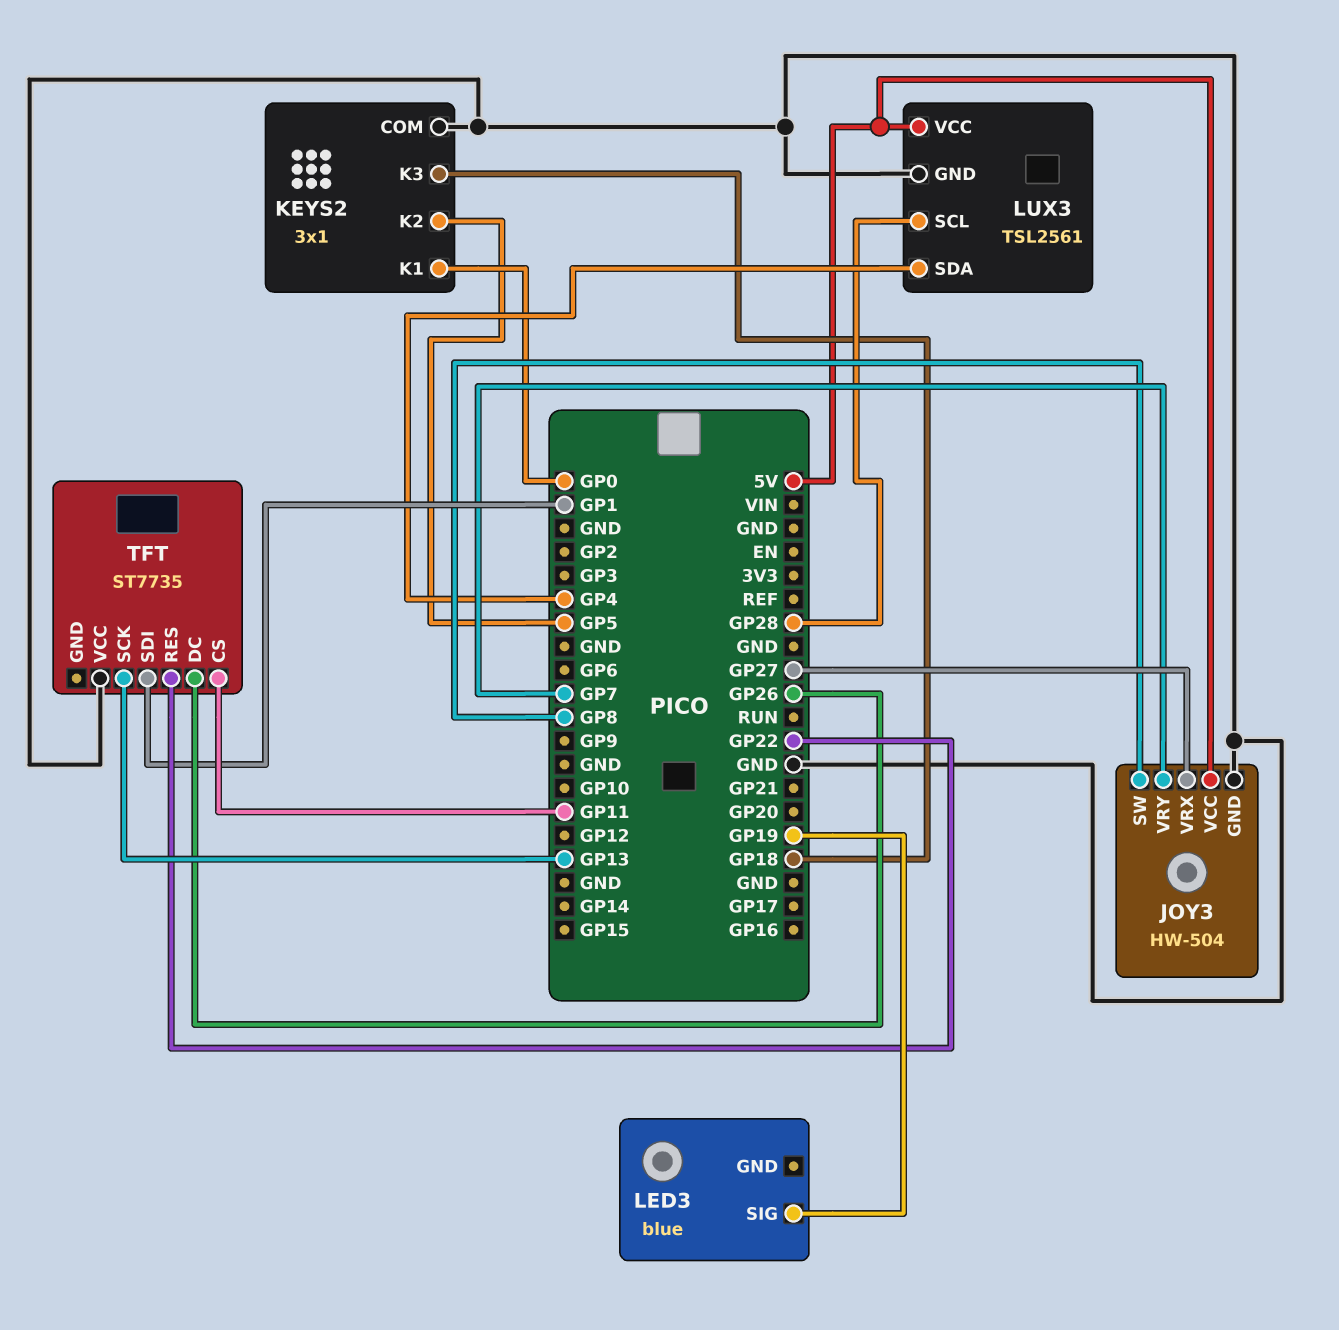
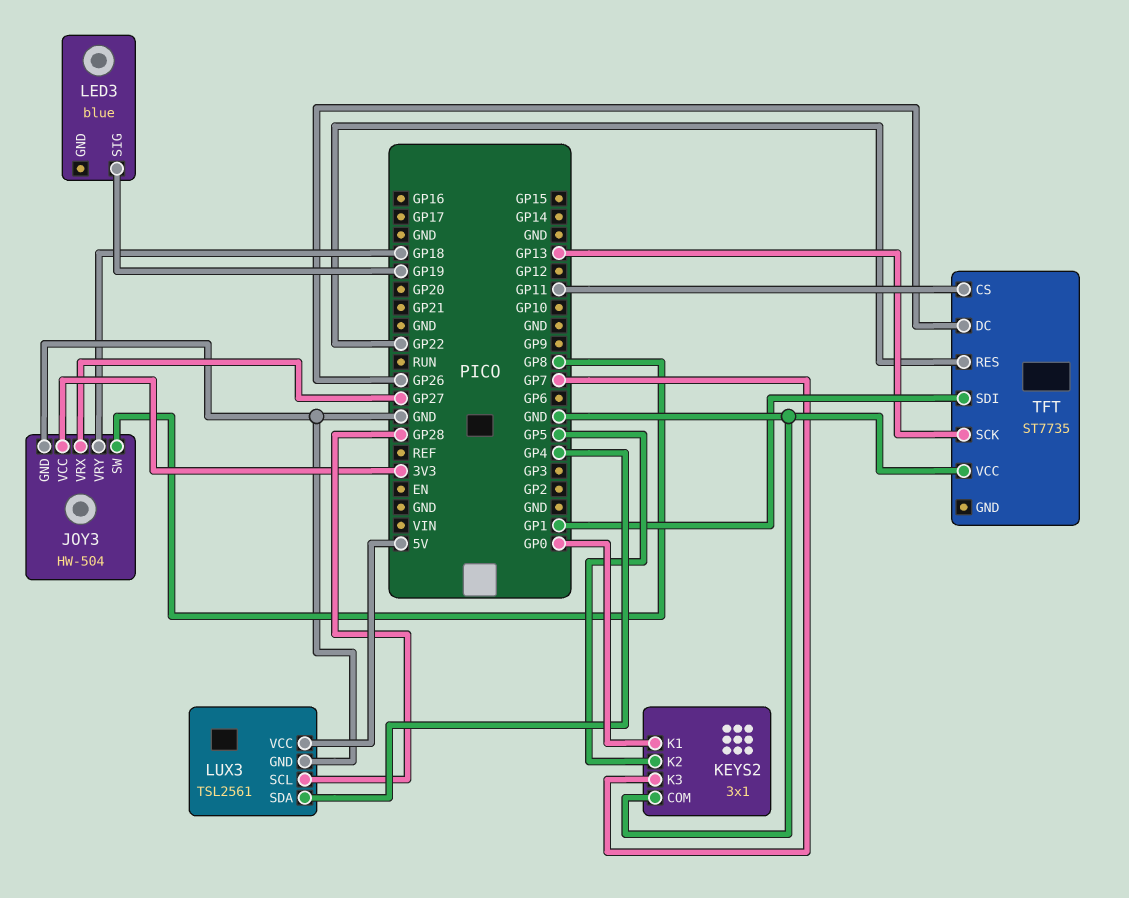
JOY3 pin VCC: 5V -> 3V3
JOY3 pin VRY: GP7 -> GP18
KEYS2 pin K3: GP18 -> GP7

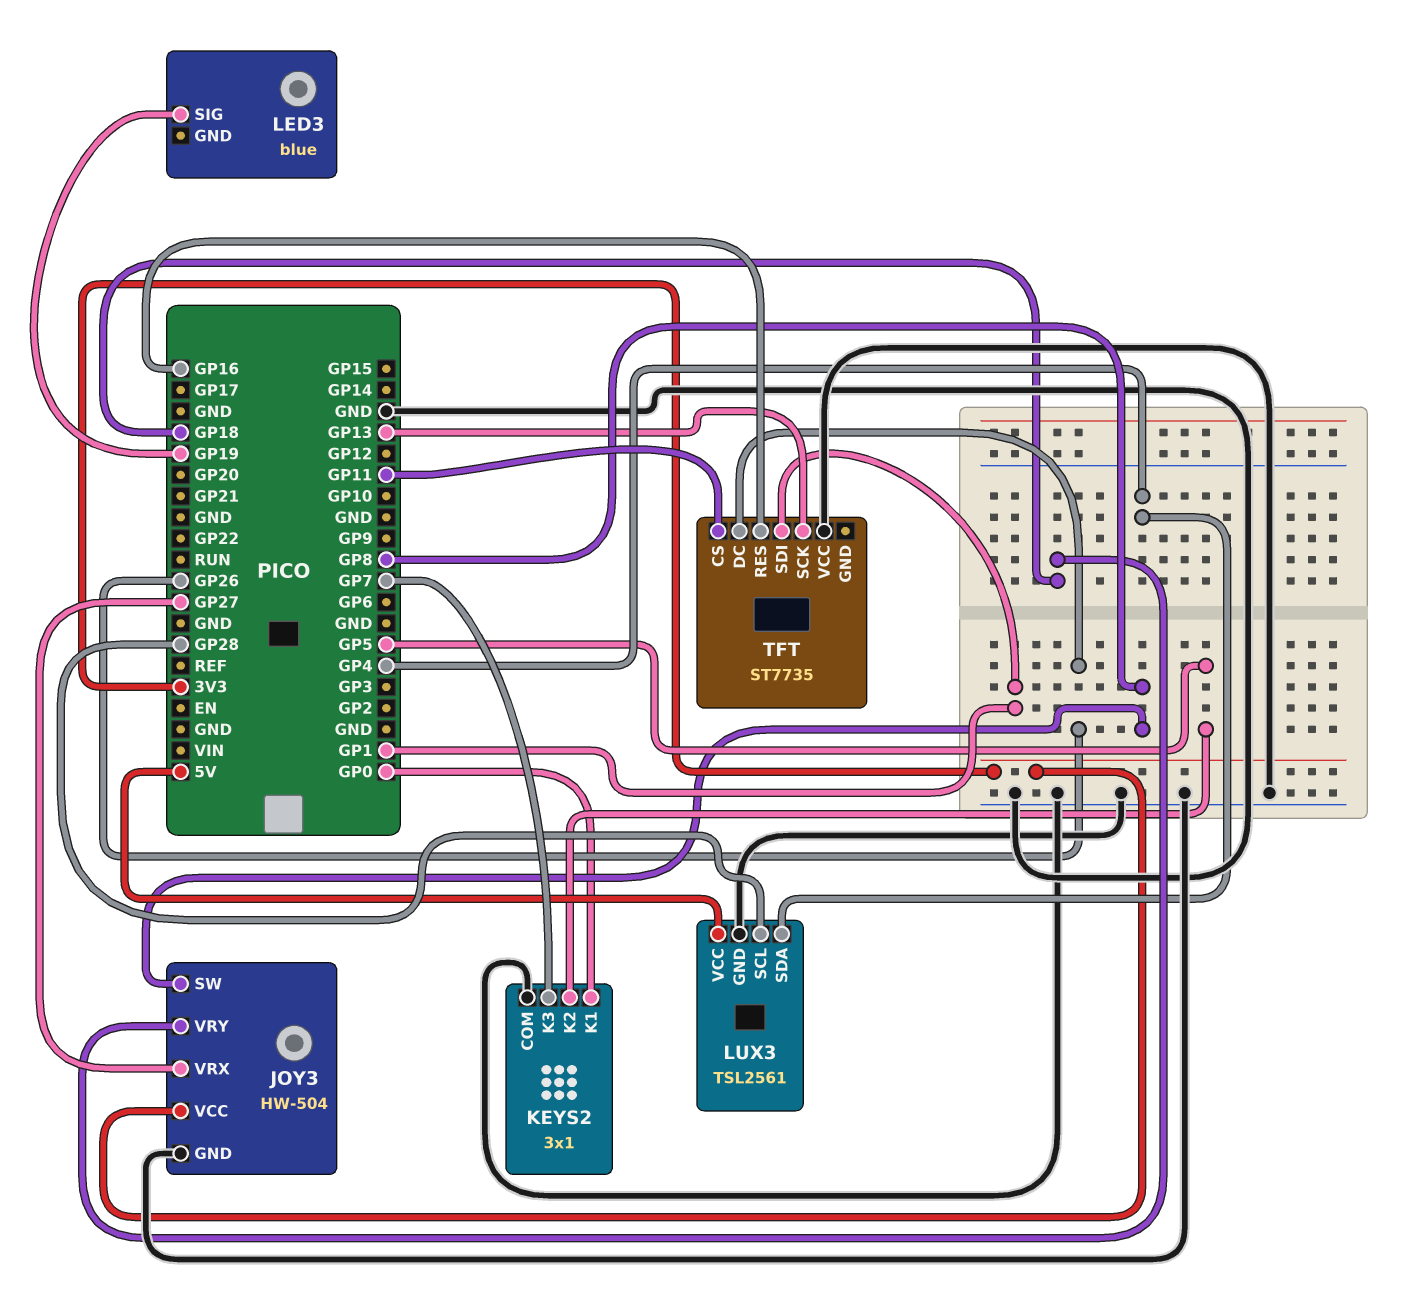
TFT pin RES: GP22 -> GP16

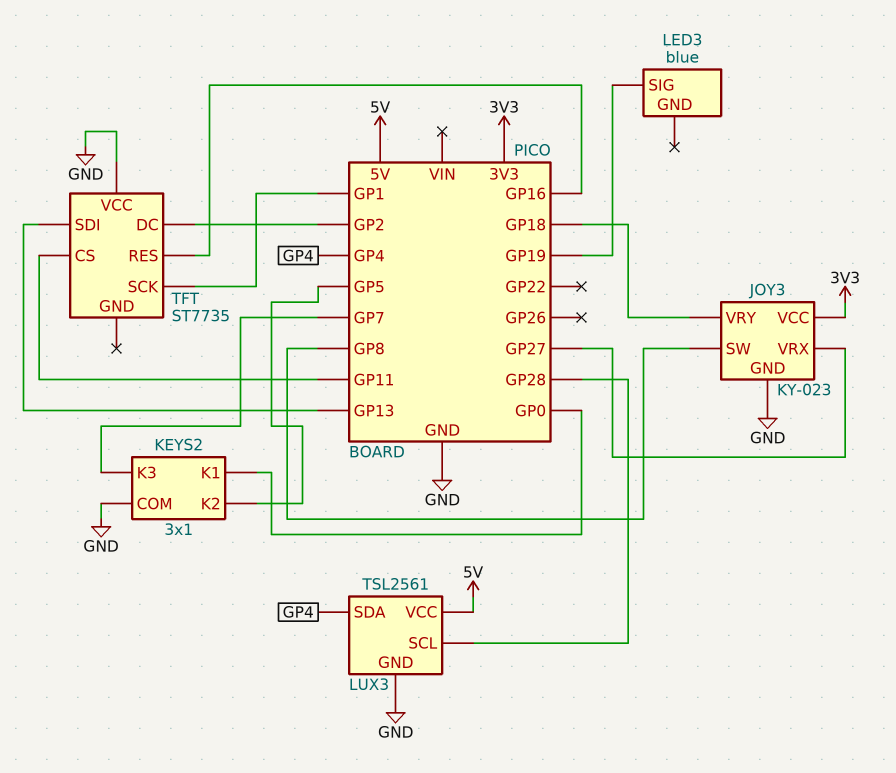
JOY3: HW-504 -> KY-023
TFT pin DC: GP26 -> GP2
TFT pin SCK: GP13 -> GP1
TFT pin SDI: GP1 -> GP13

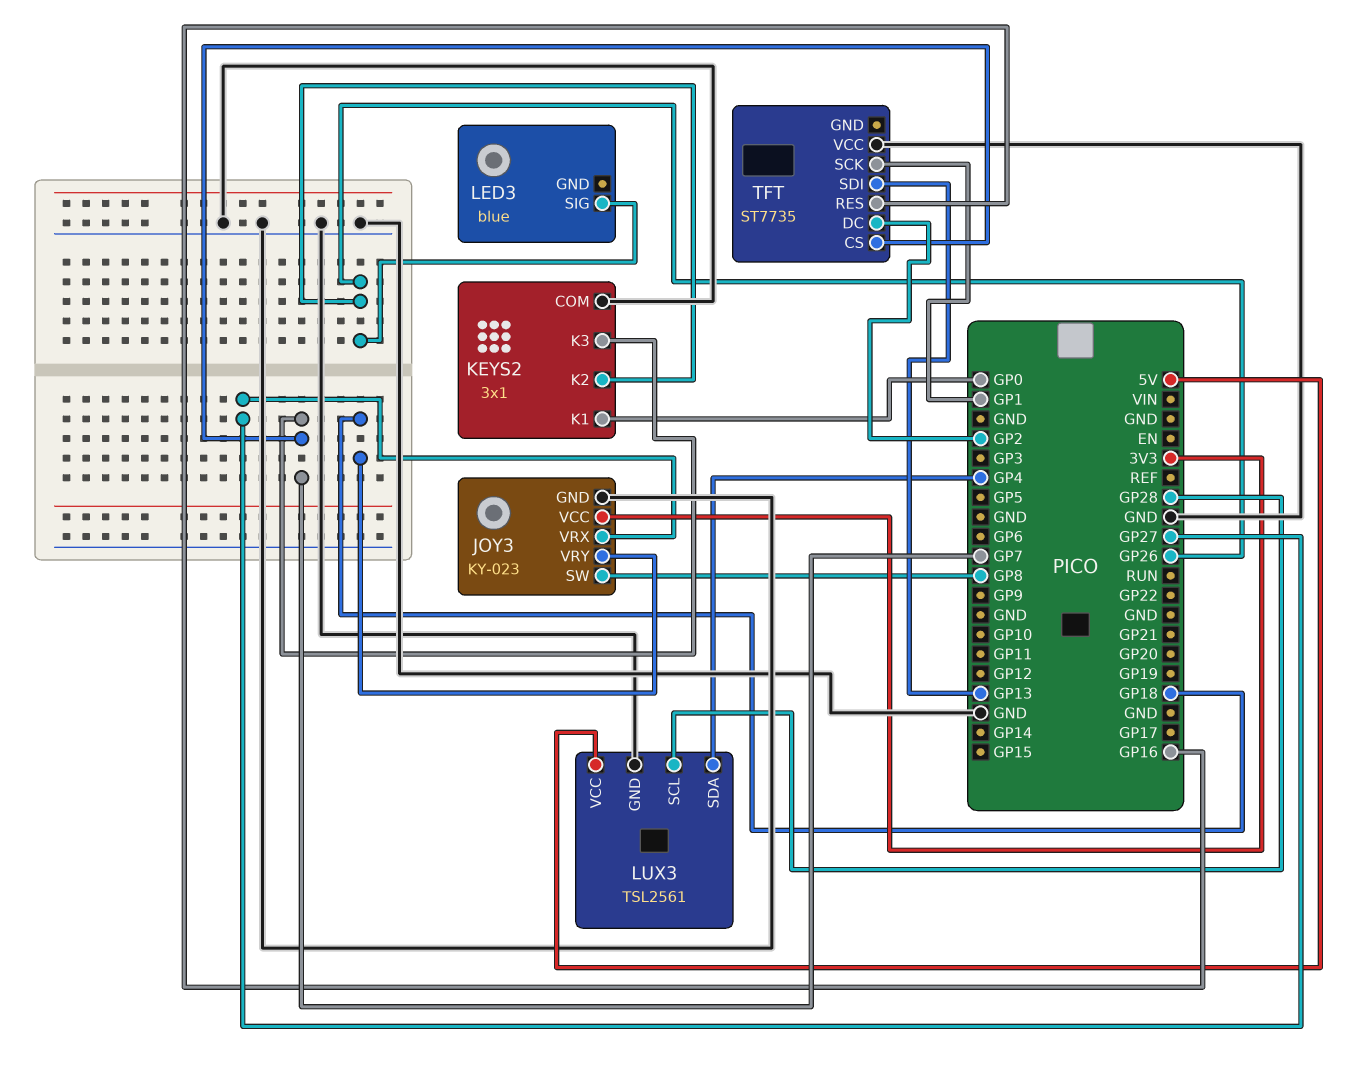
KEYS2 pin K2: GP5 -> GP26
LED3 pin SIG: GP19 -> GP26
TFT pin CS: GP11 -> GP7

